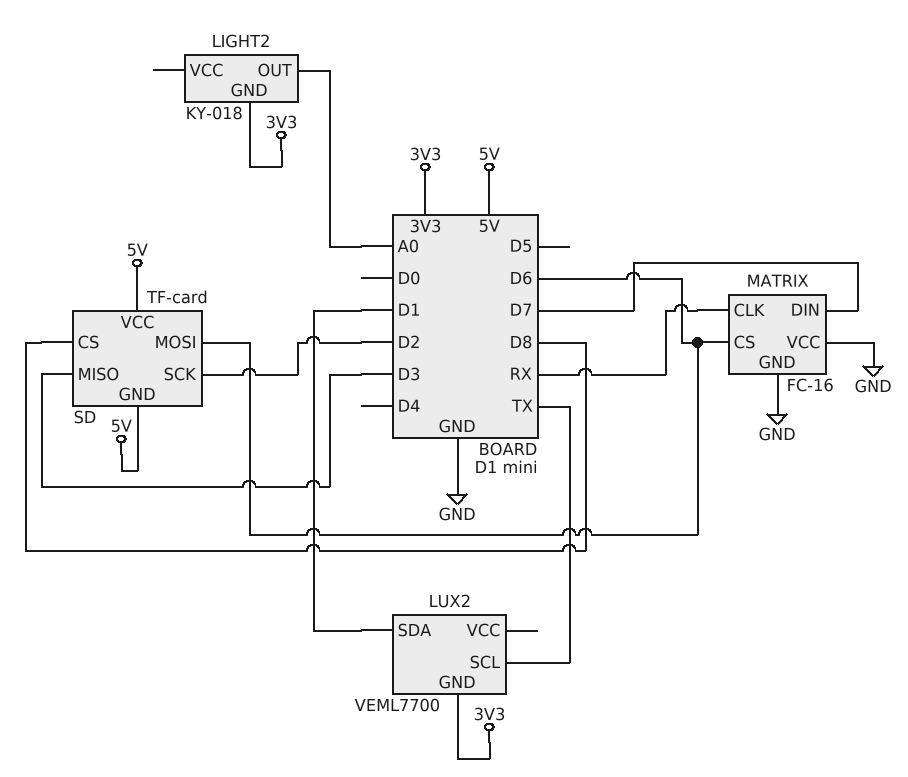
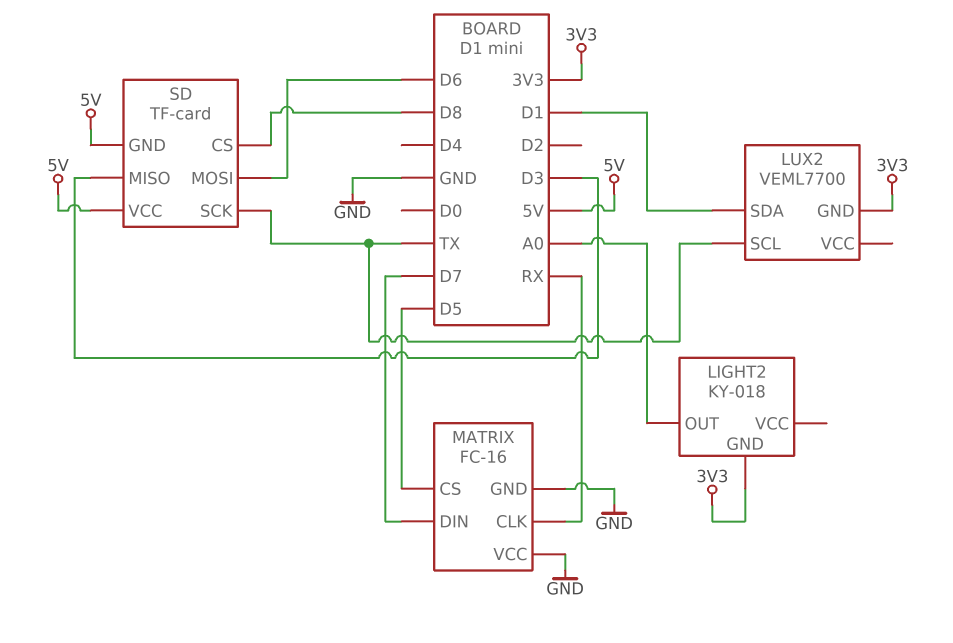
MATRIX pin CS: D6 -> D5
SD pin SCK: D2 -> TX

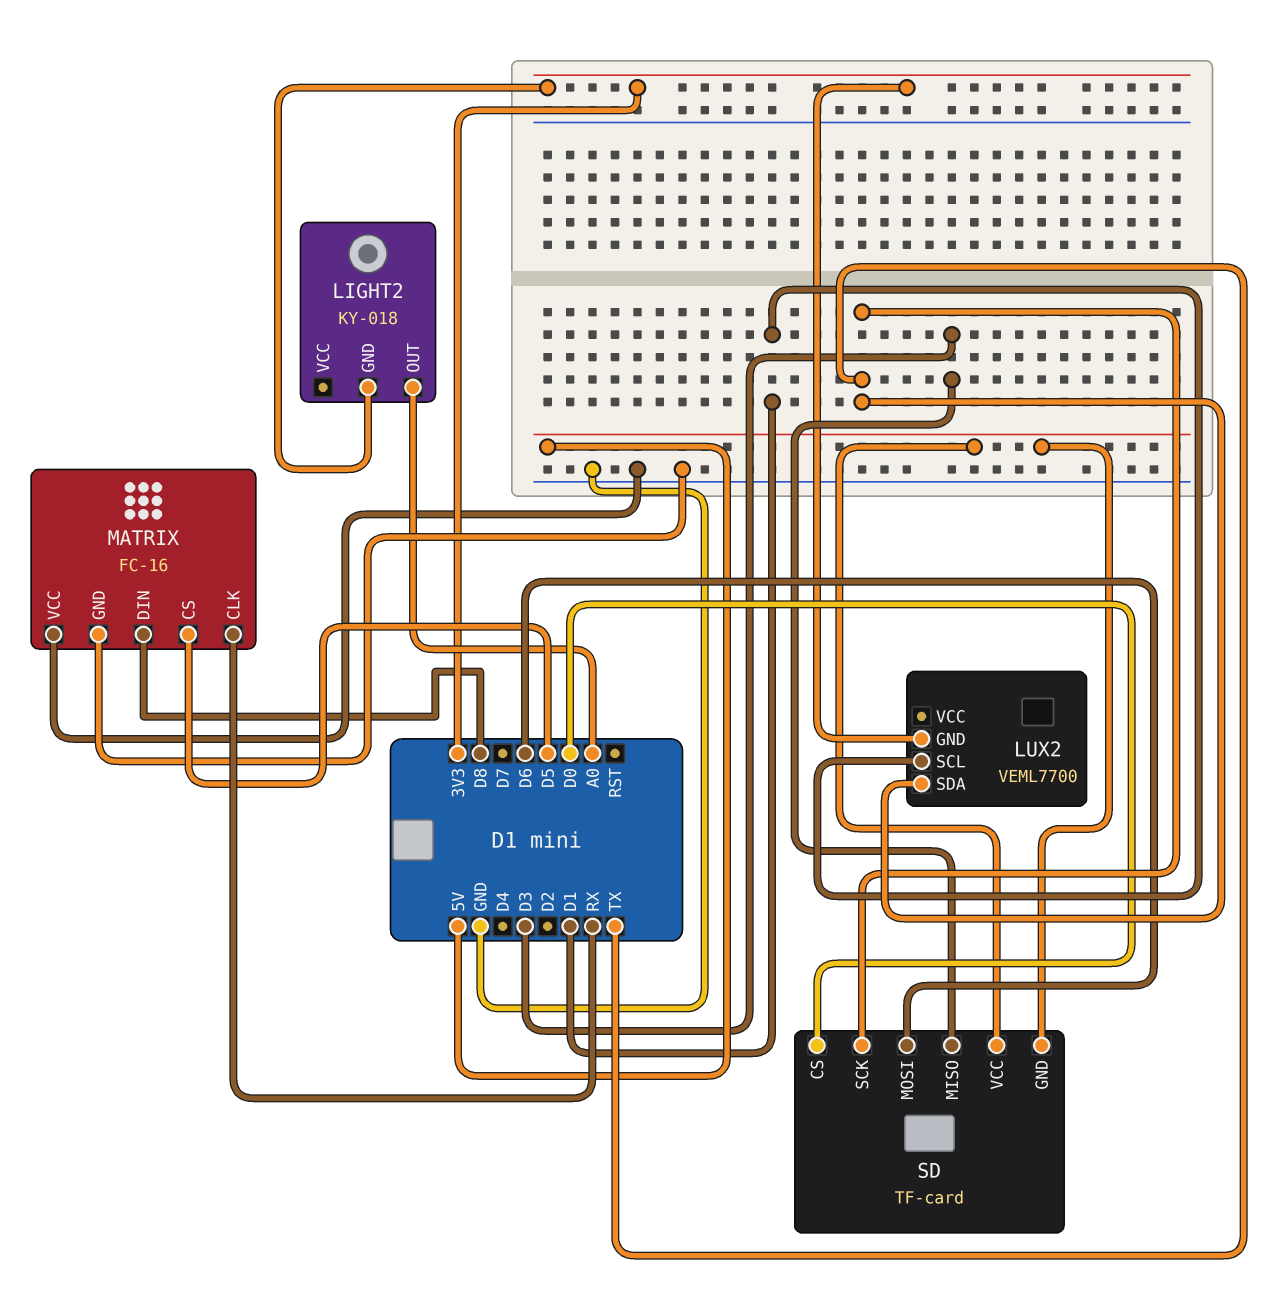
LUX2 pin SCL: TX -> D1
LUX2 pin SDA: D1 -> TX
MATRIX pin DIN: D7 -> D8
SD pin CS: D8 -> D0

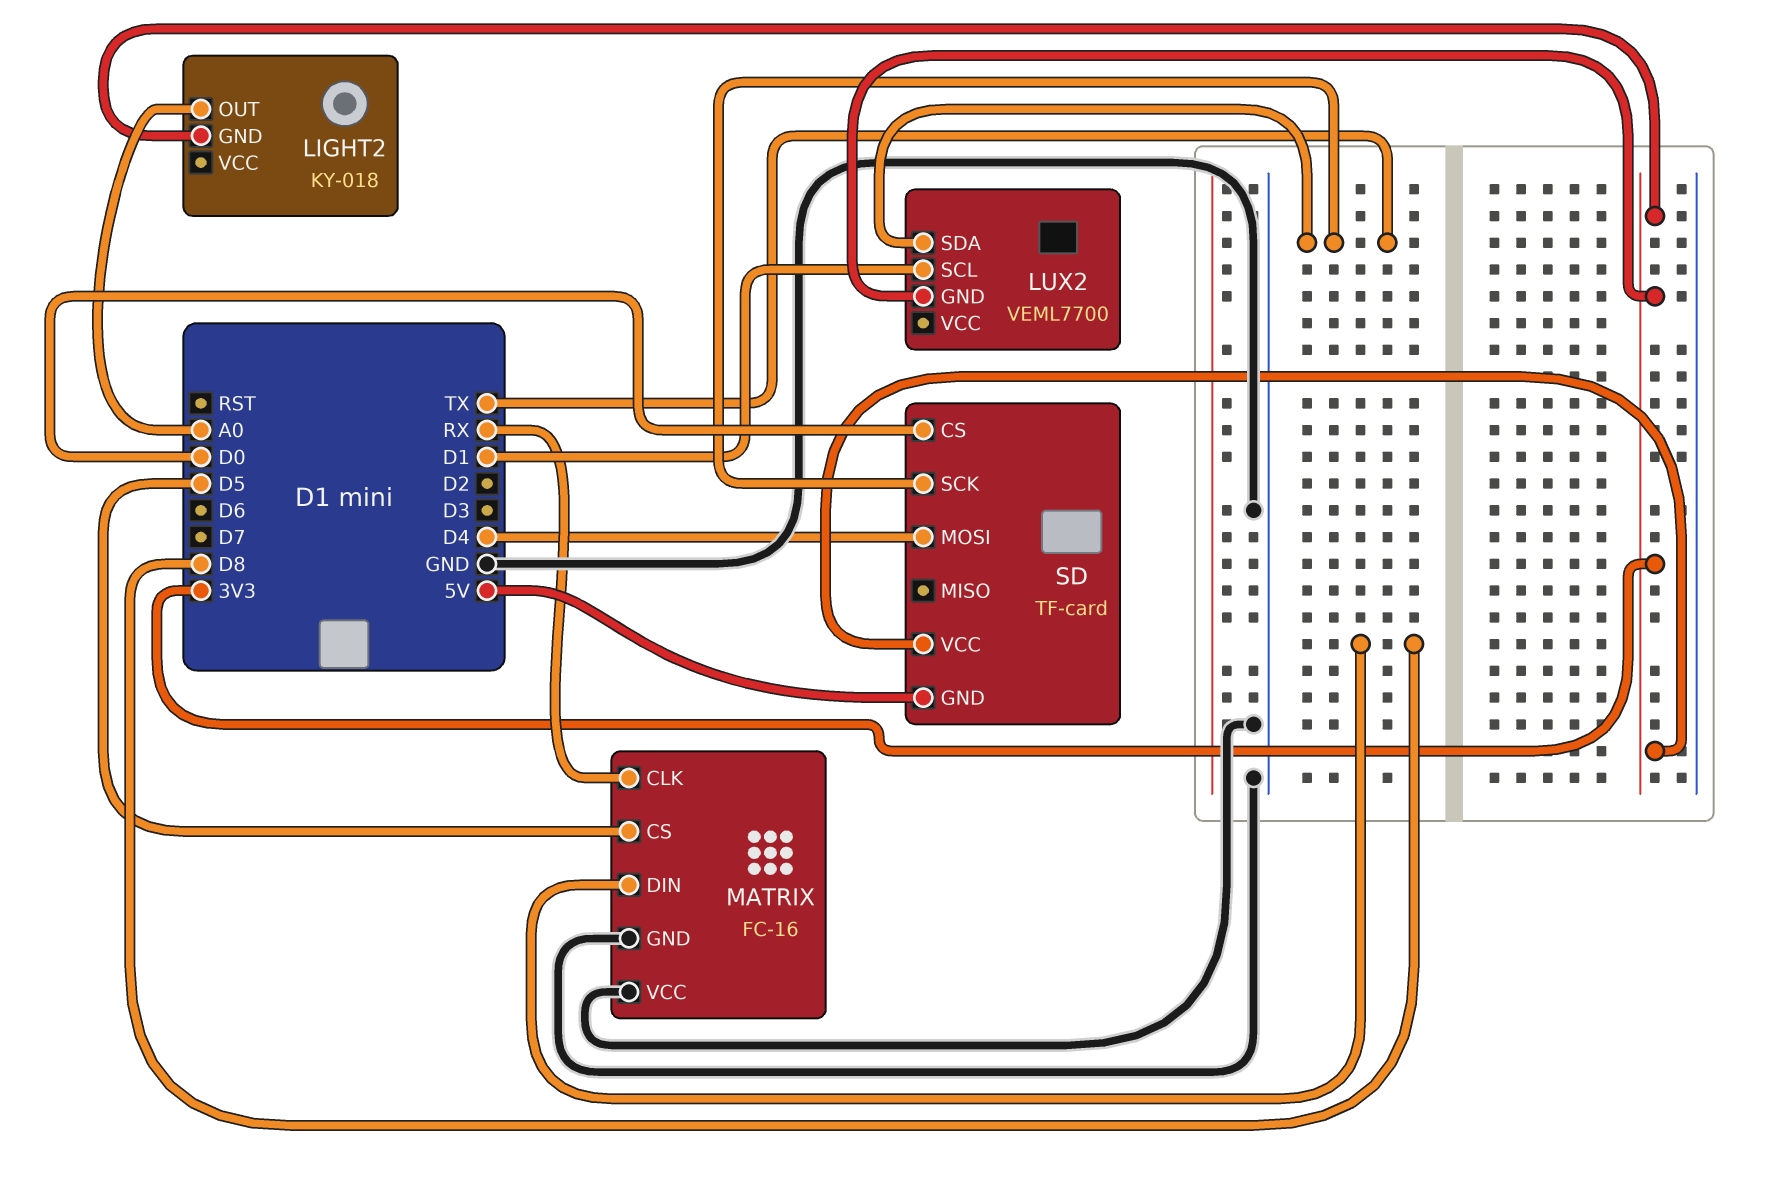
SD pin MISO: D3 -> none
SD pin MOSI: D6 -> D4
SD pin VCC: 5V -> 3V3

